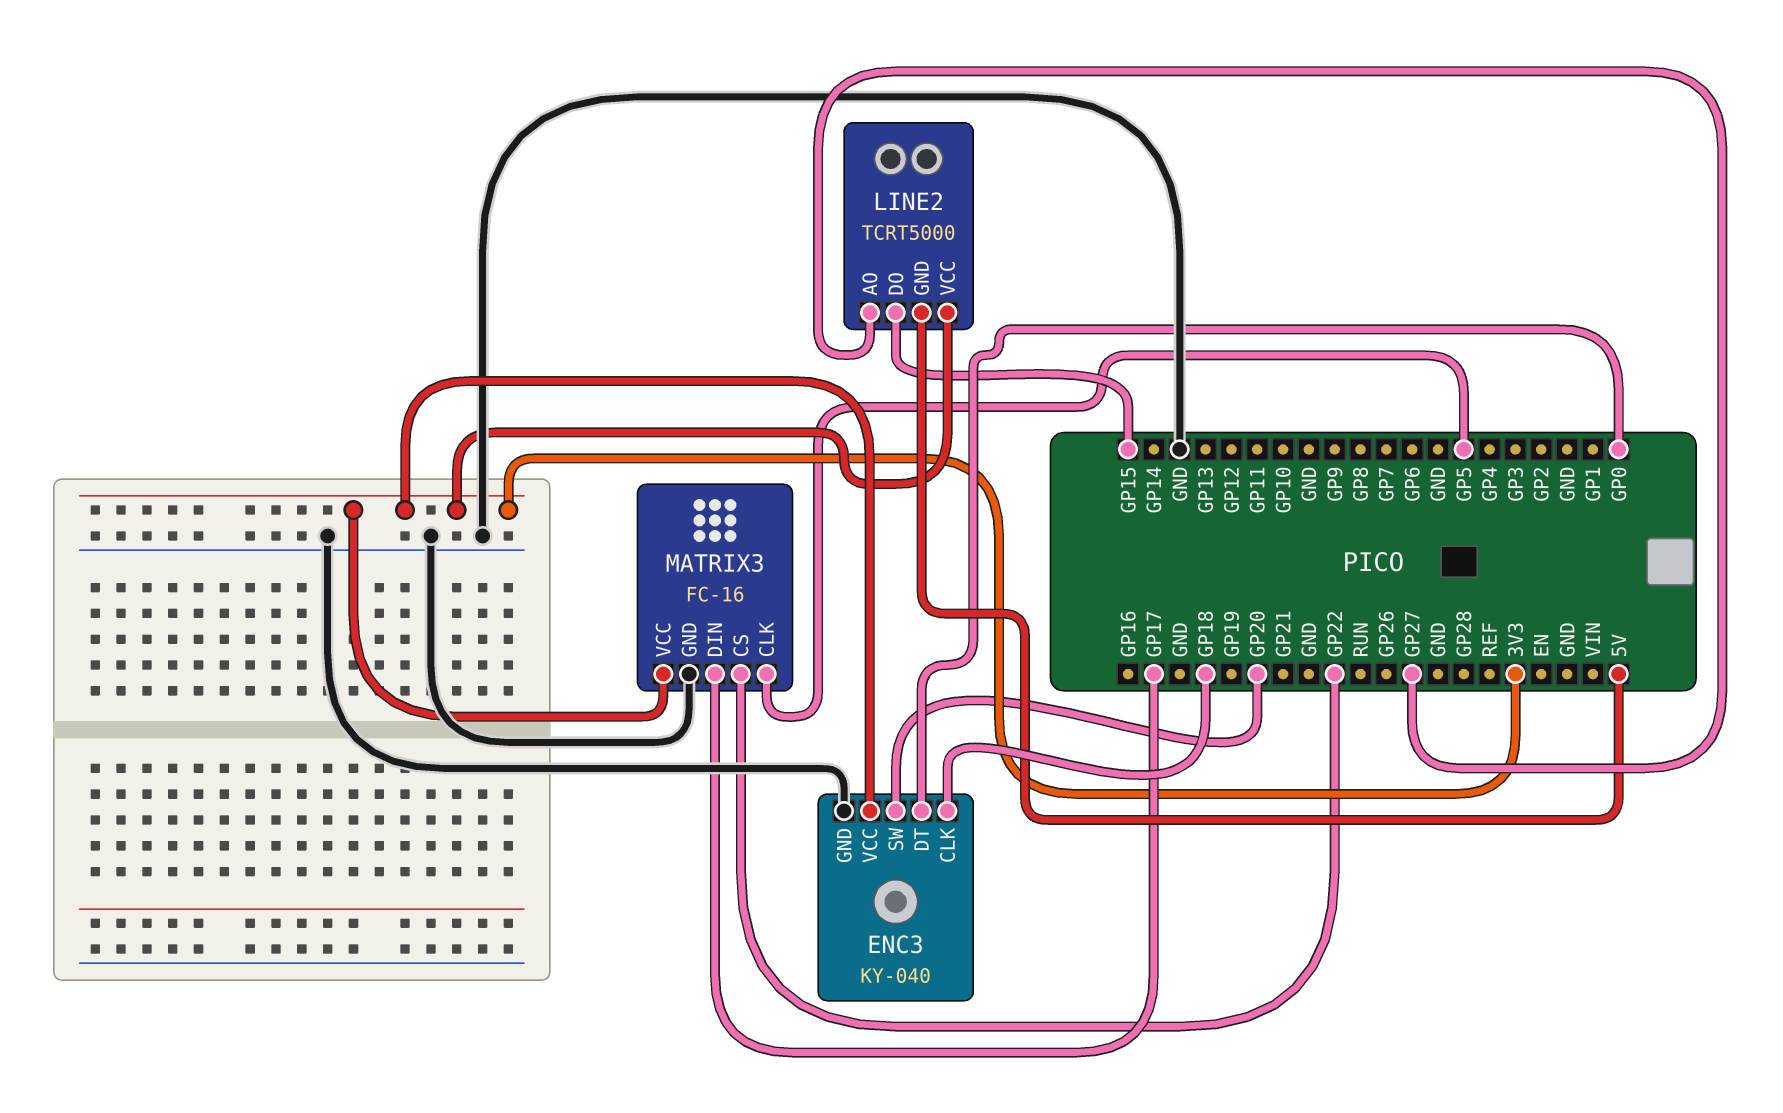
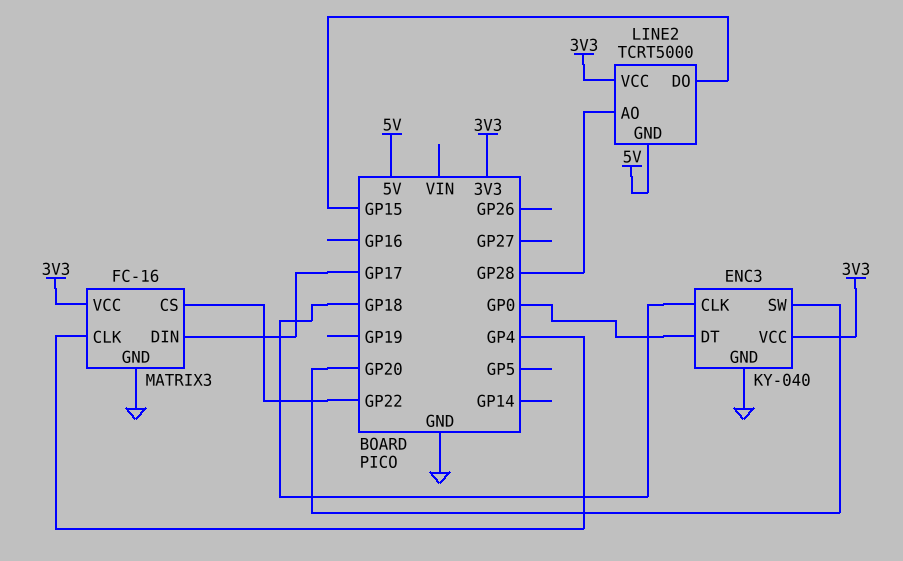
LINE2 pin AO: GP27 -> GP28
MATRIX3 pin CLK: GP5 -> GP4

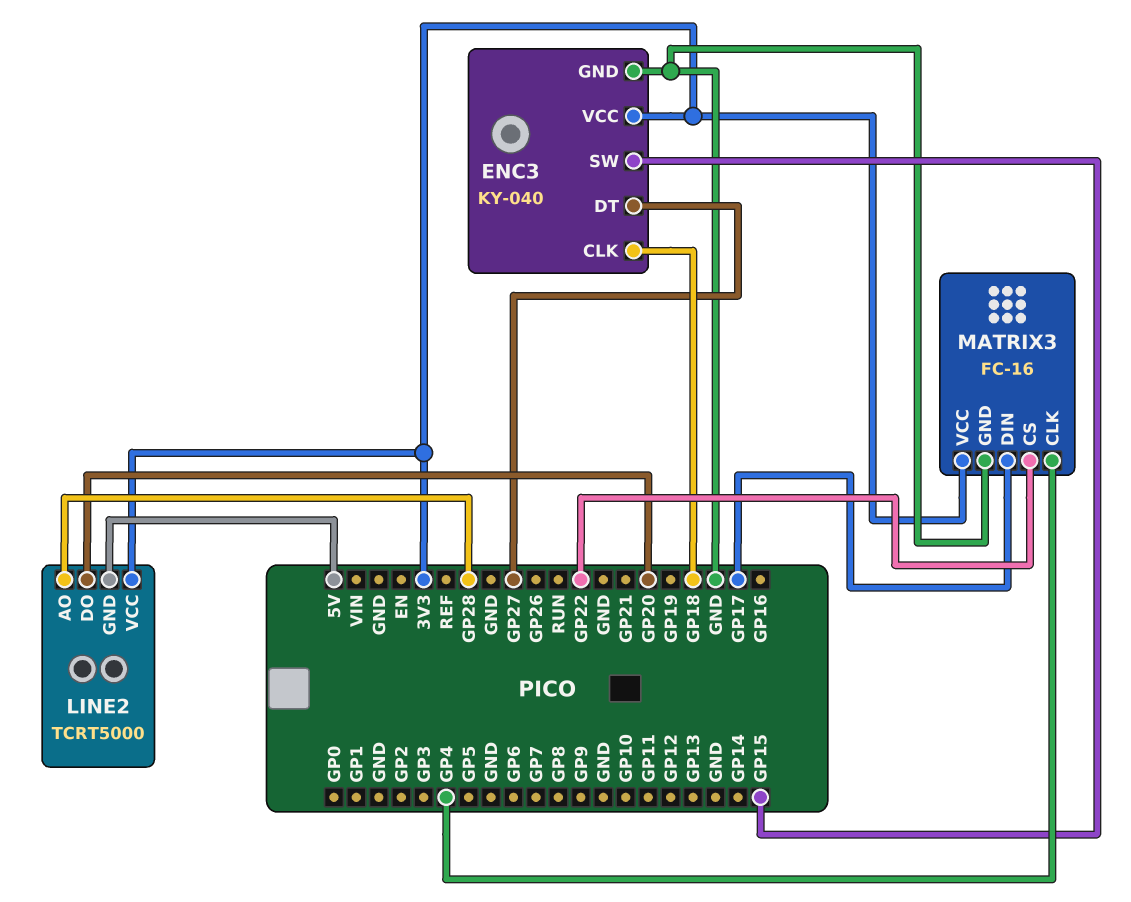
ENC3 pin DT: GP0 -> GP27
ENC3 pin SW: GP20 -> GP15
LINE2 pin DO: GP15 -> GP20

